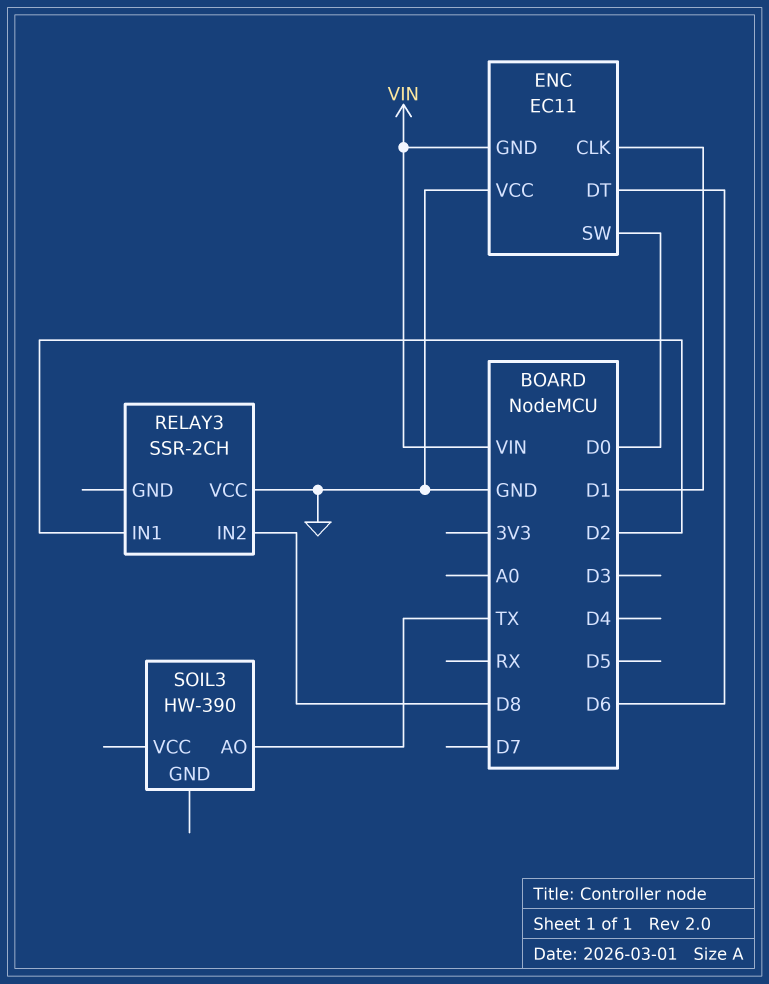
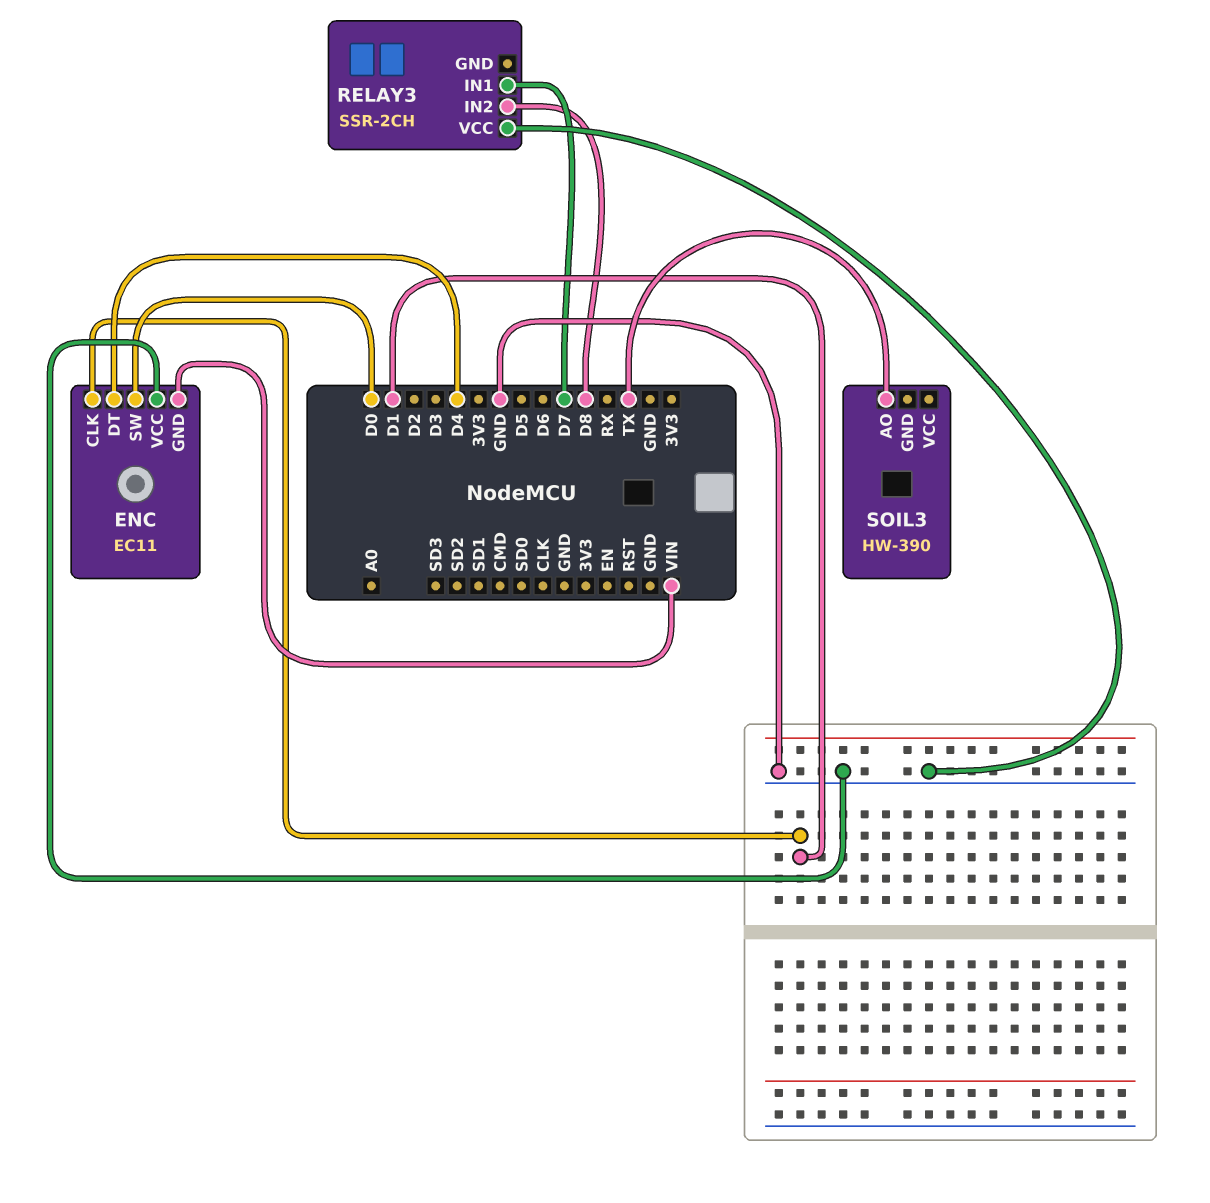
ENC pin DT: D6 -> D4
RELAY3 pin IN1: D2 -> D7

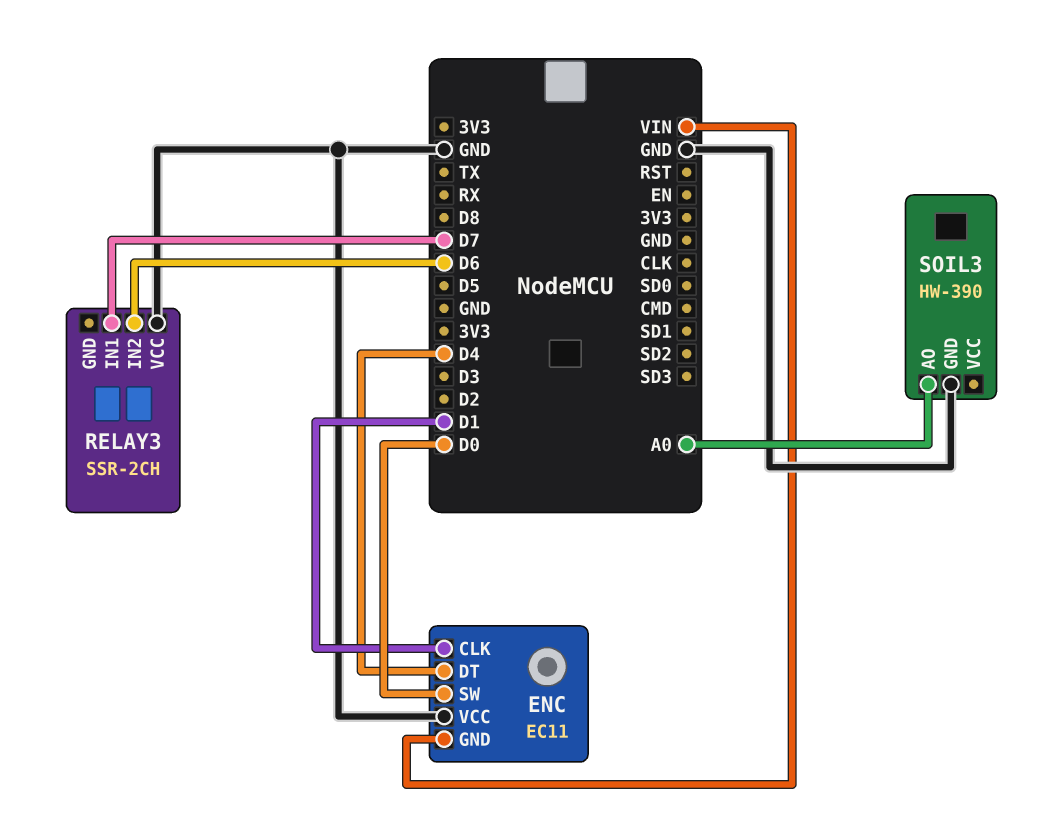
RELAY3 pin IN2: D8 -> D6
SOIL3 pin AO: TX -> A0
SOIL3 pin GND: none -> GND

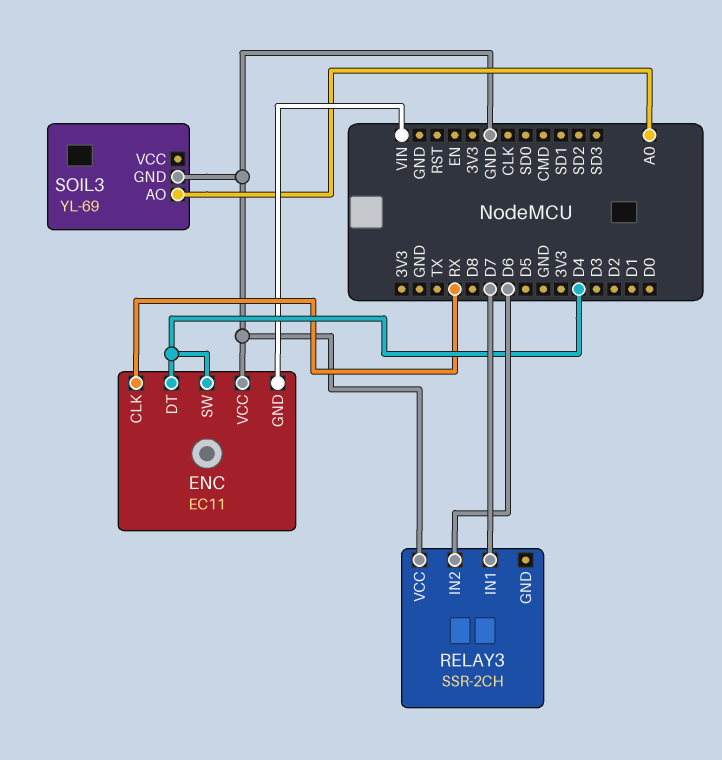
ENC pin CLK: D1 -> RX
ENC pin SW: D0 -> D4
SOIL3: HW-390 -> YL-69

